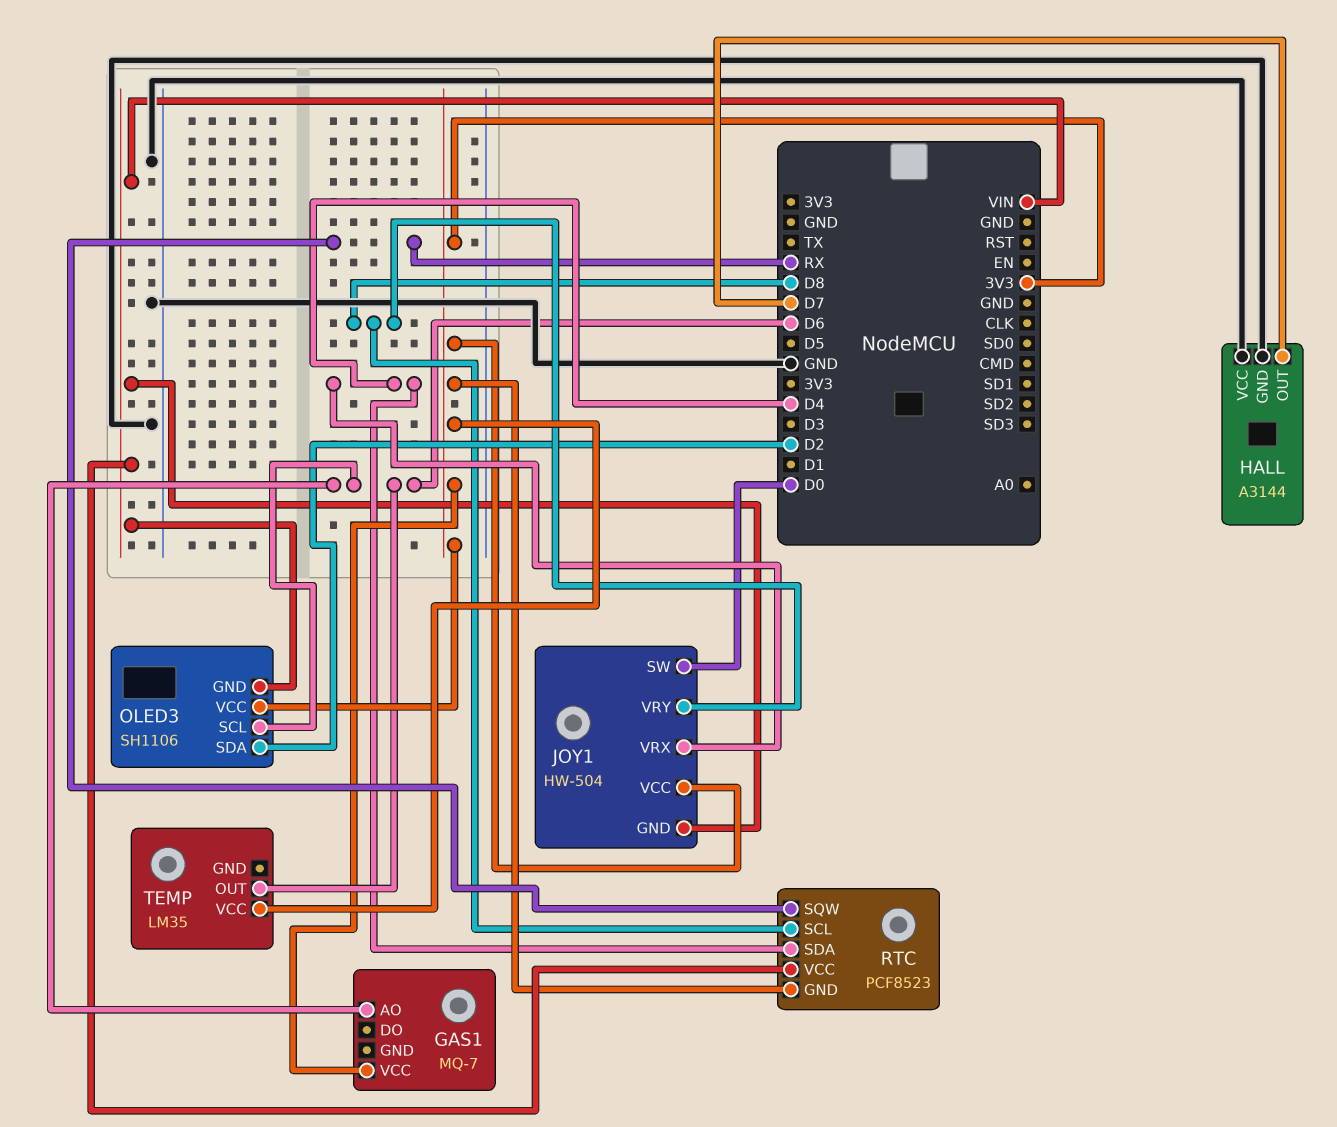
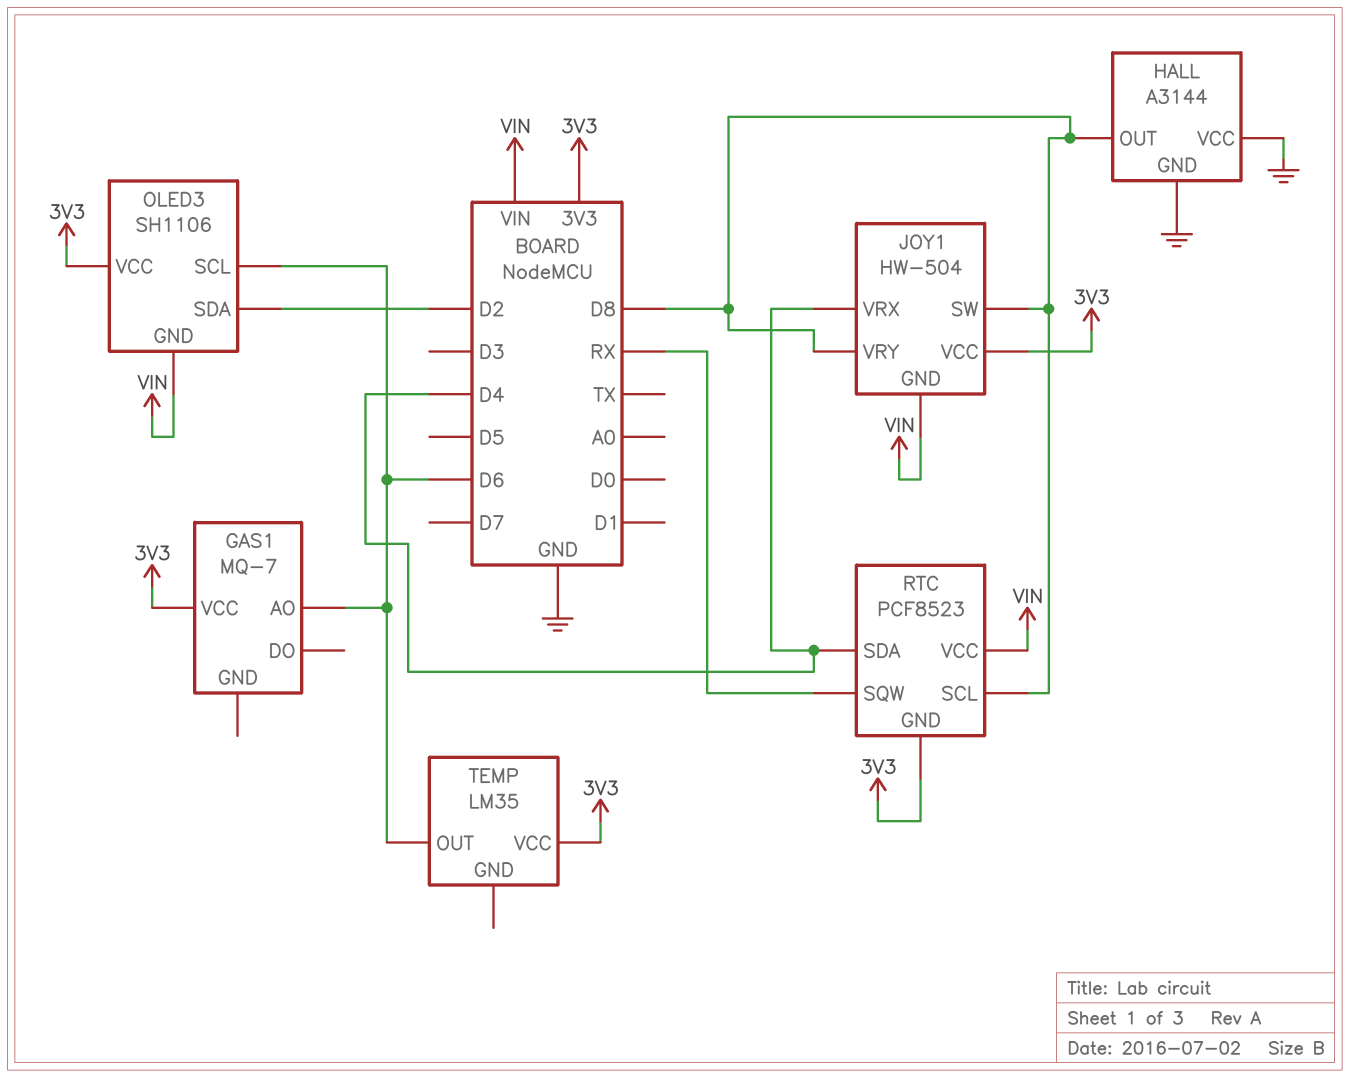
HALL pin OUT: D7 -> D8
JOY1 pin SW: D0 -> D8

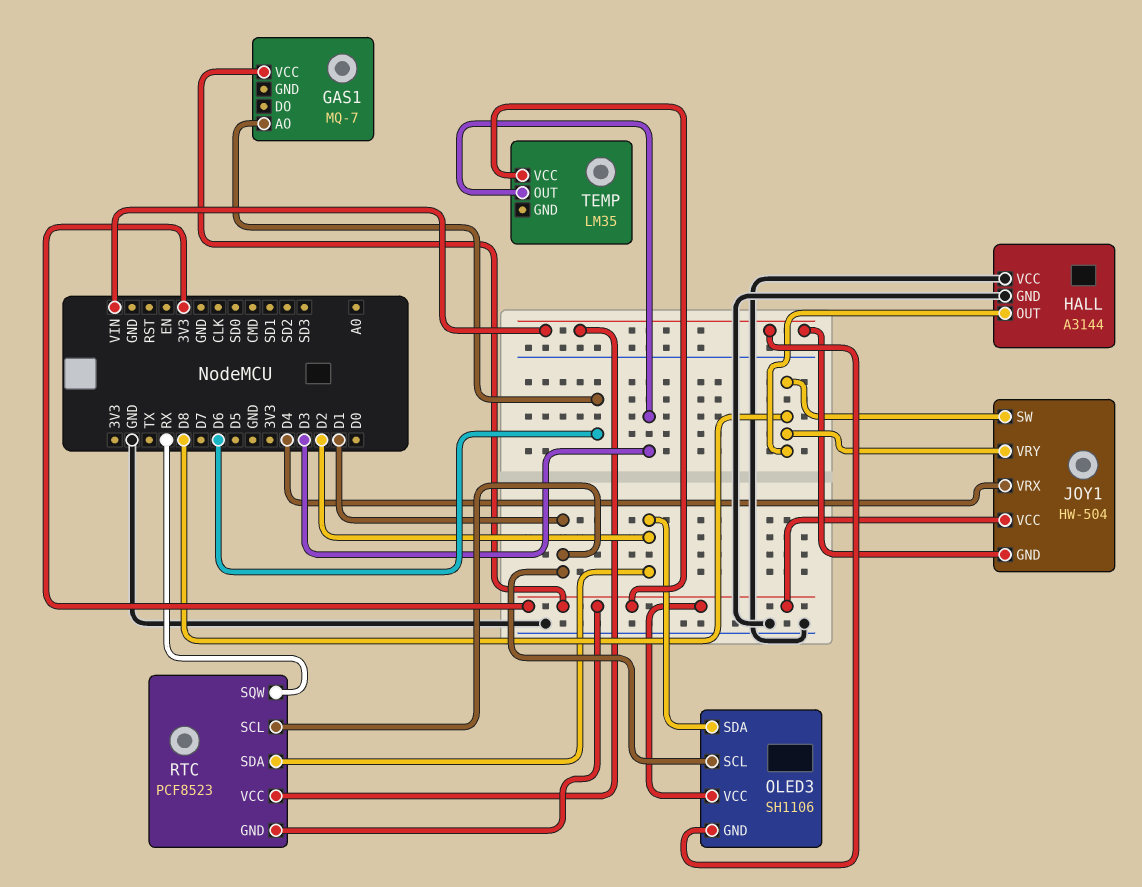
OLED3 pin SCL: D6 -> D1
RTC pin SCL: D8 -> D1
RTC pin SDA: D4 -> D2
TEMP pin OUT: D6 -> D3

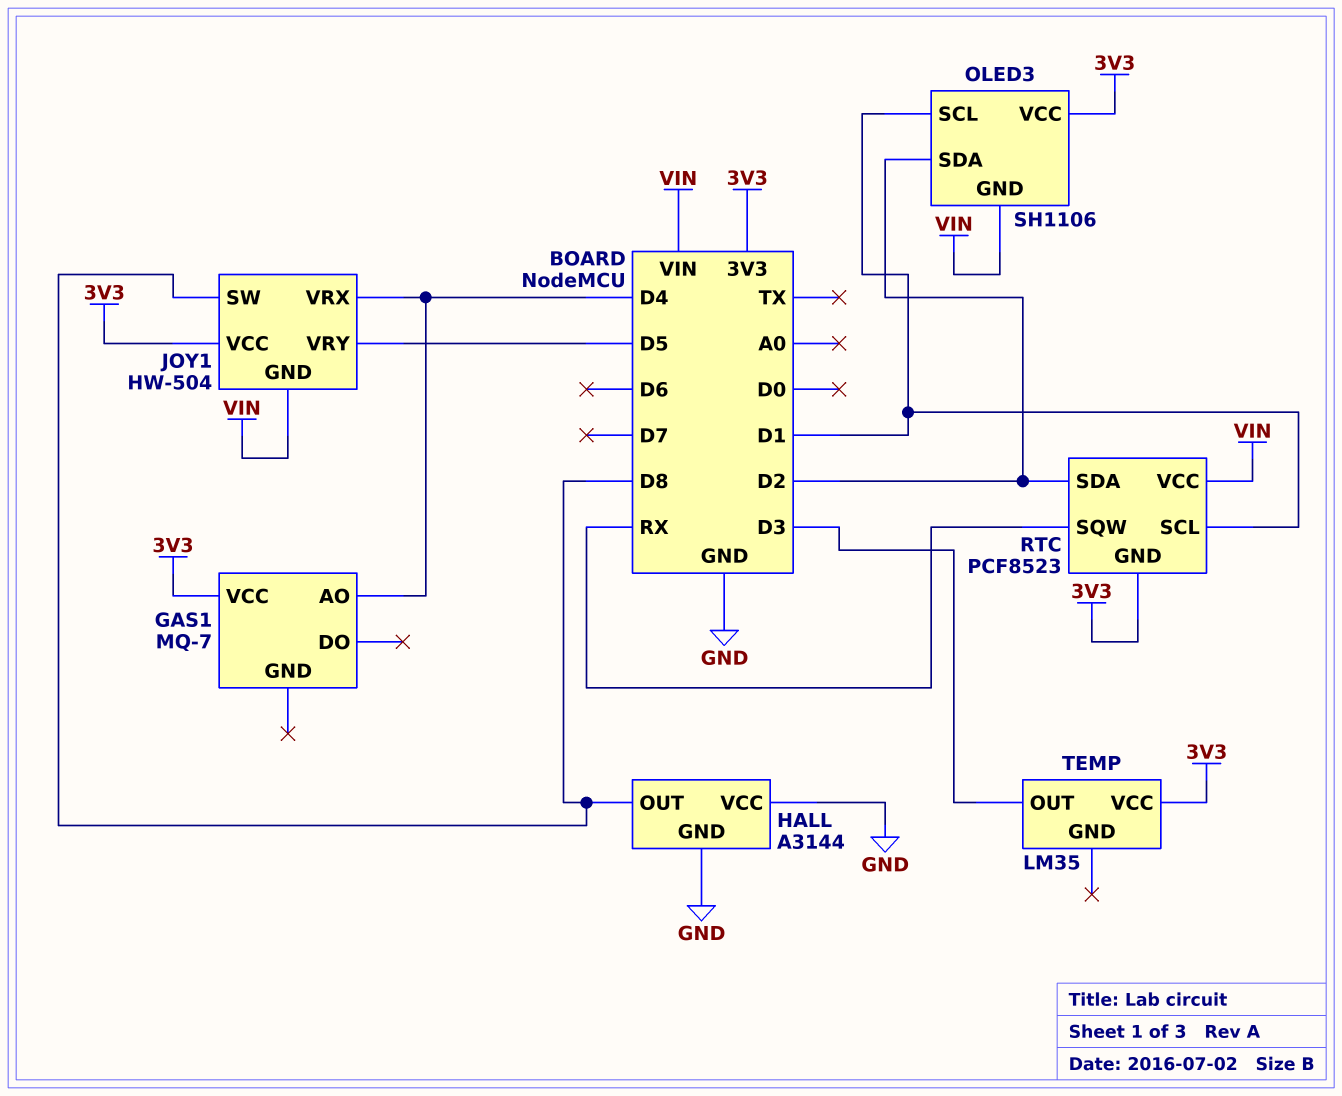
GAS1 pin AO: D6 -> D4
JOY1 pin VRY: D8 -> D5

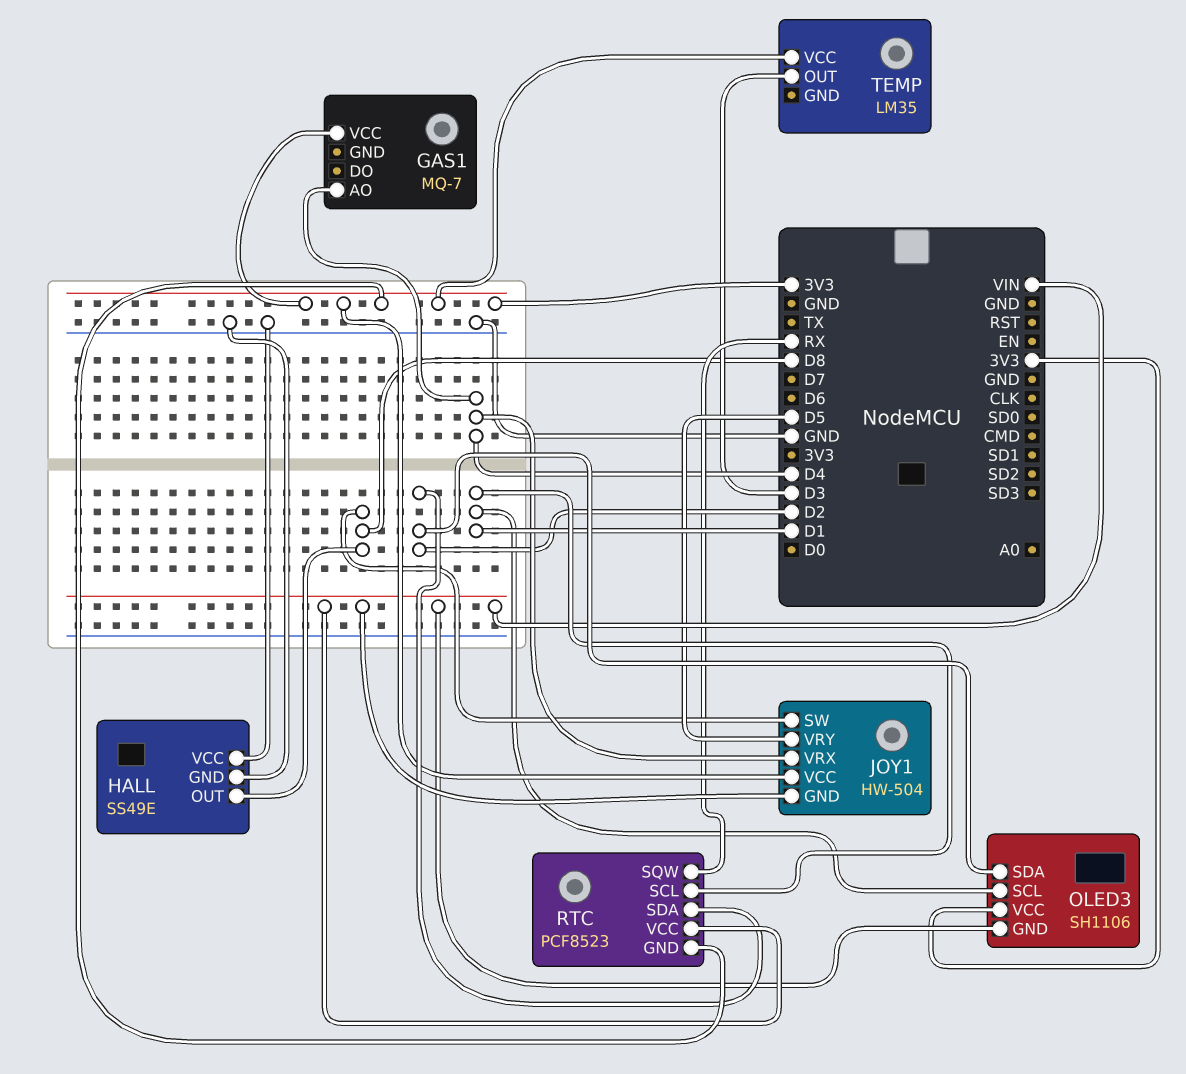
HALL: A3144 -> SS49E

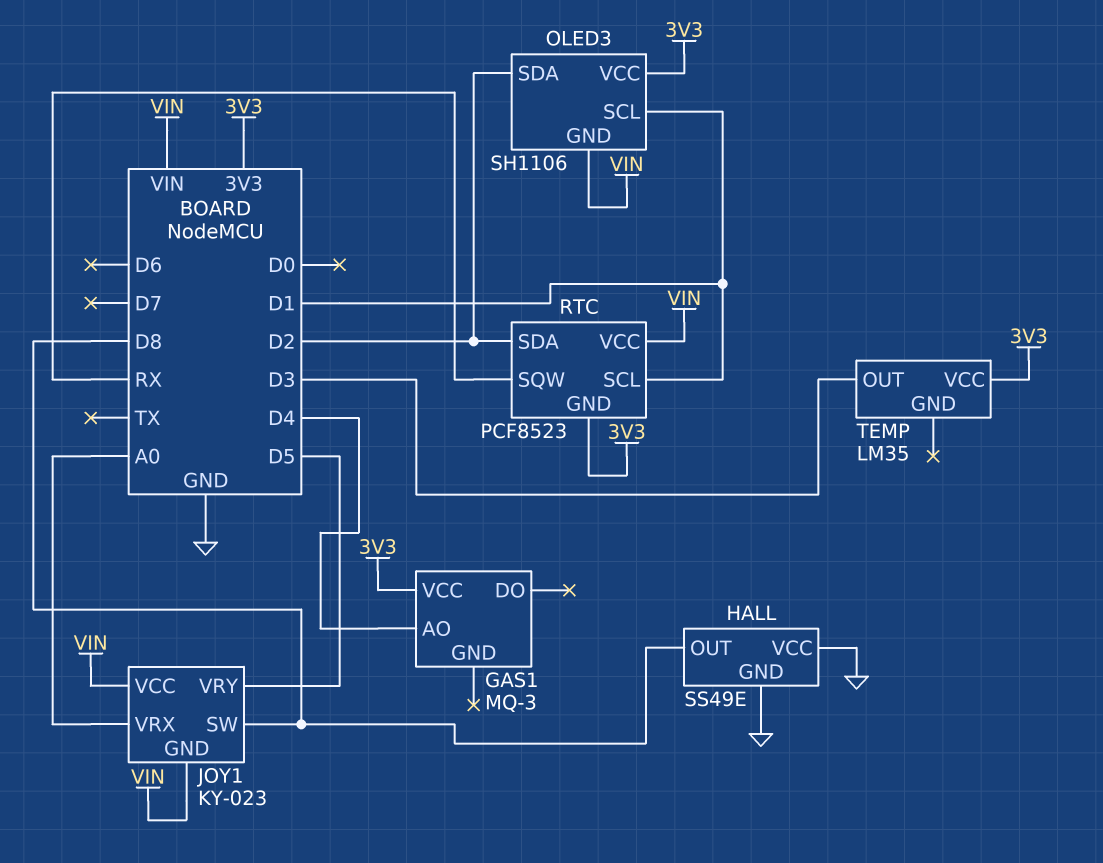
GAS1: MQ-7 -> MQ-3
JOY1: HW-504 -> KY-023
JOY1 pin VCC: 3V3 -> VIN
JOY1 pin VRX: D4 -> A0

